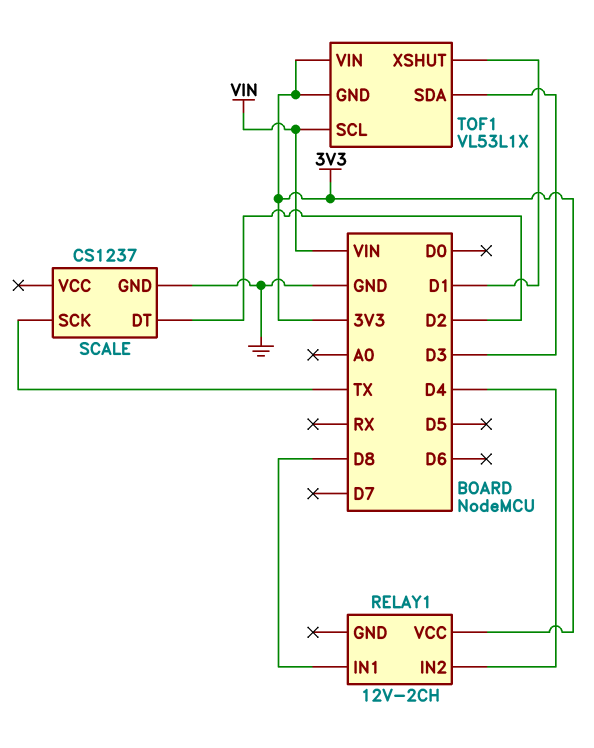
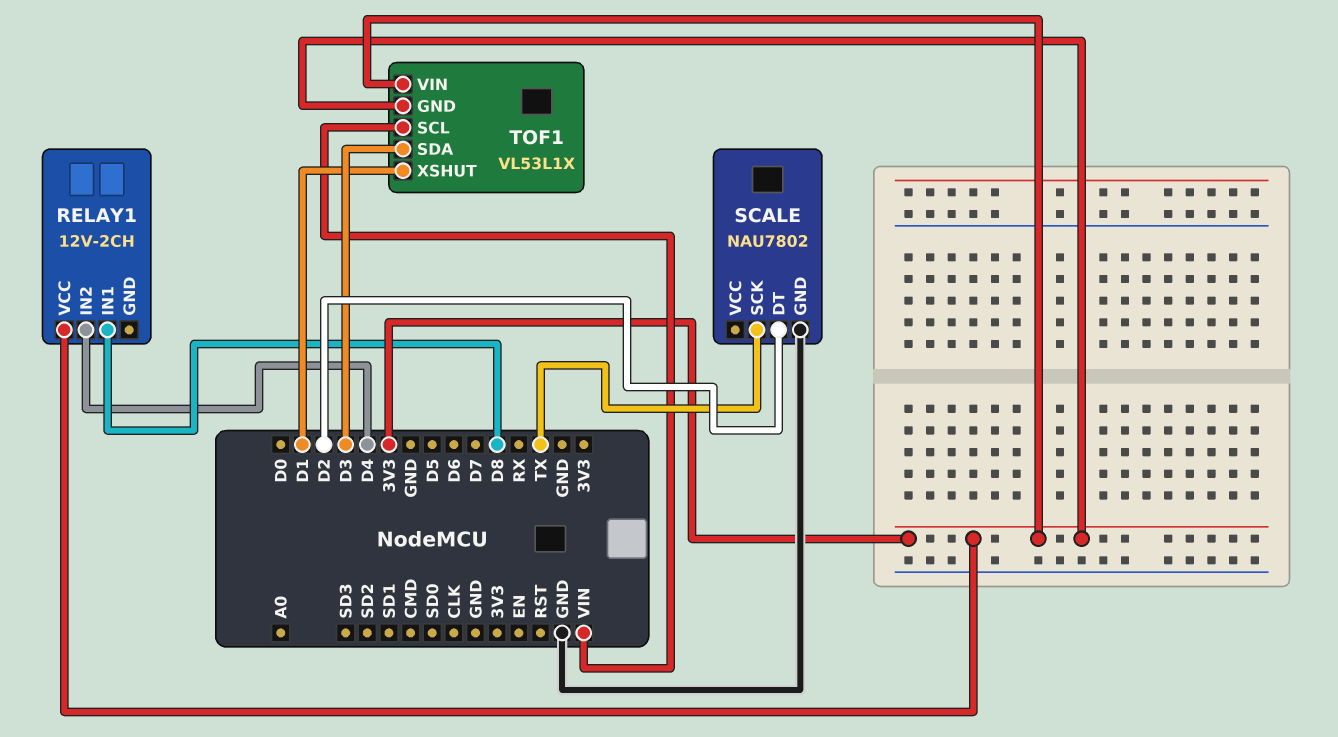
SCALE: CS1237 -> NAU7802

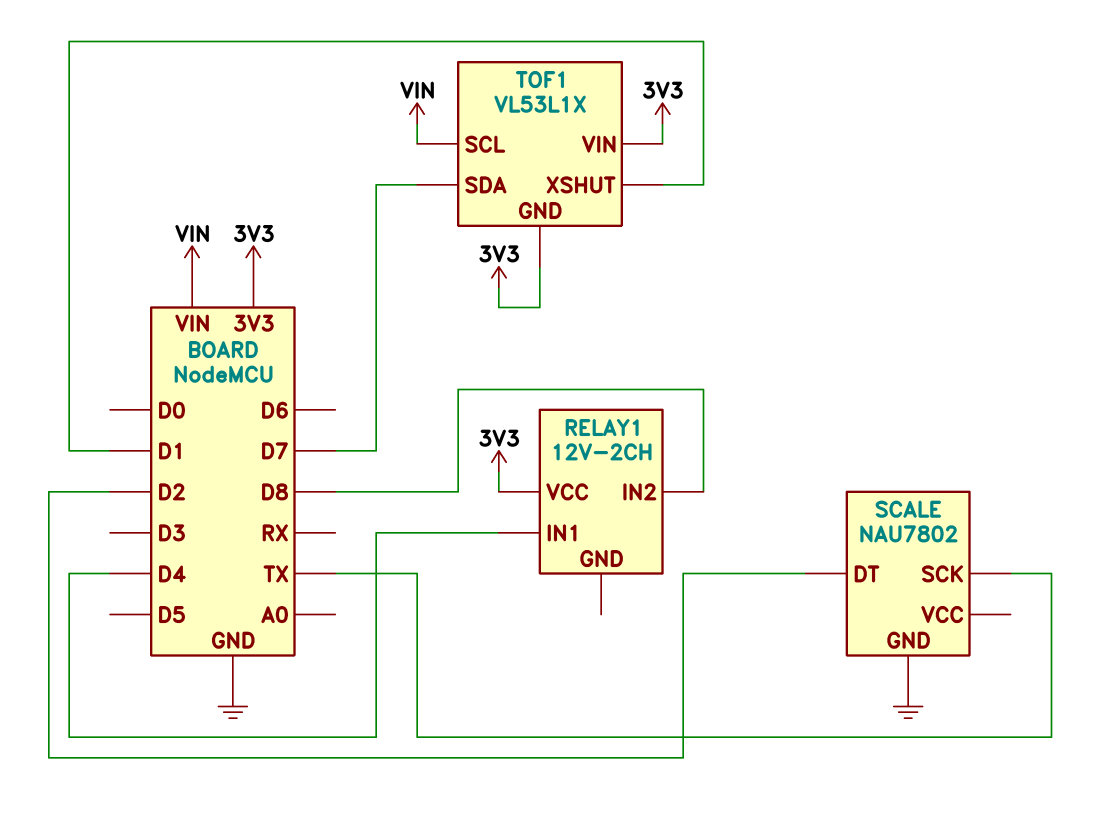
RELAY1 pin IN1: D8 -> D4
RELAY1 pin IN2: D4 -> D8
TOF1 pin SDA: D3 -> D7

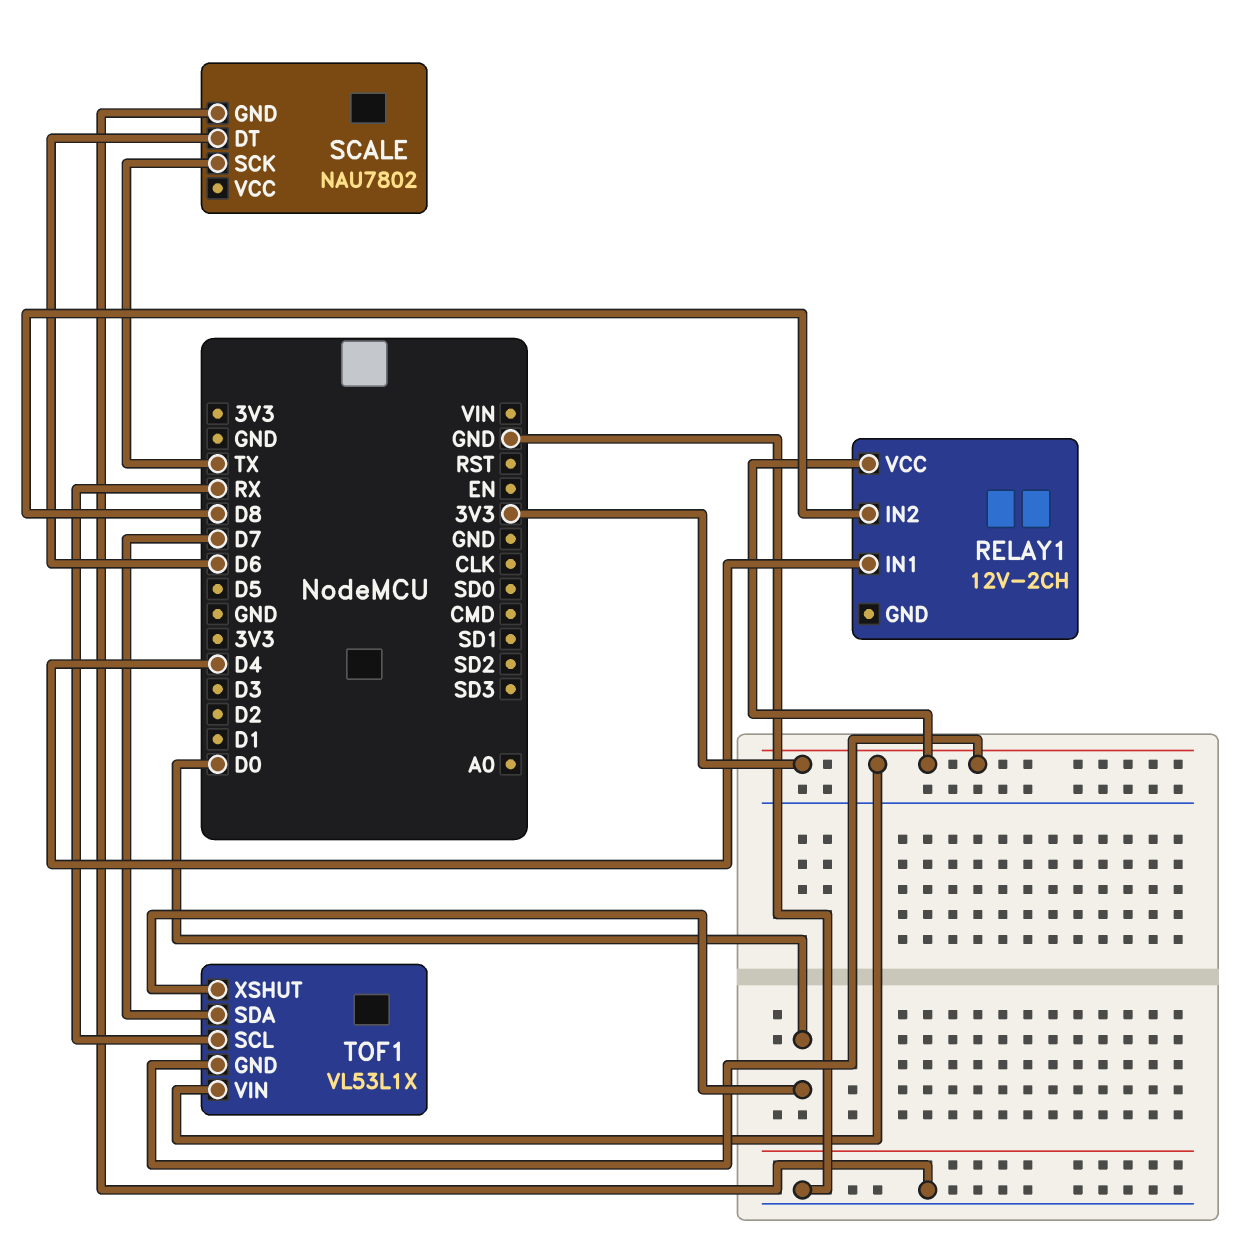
SCALE pin DT: D2 -> D6
TOF1 pin SCL: VIN -> RX
TOF1 pin XSHUT: D1 -> D0

